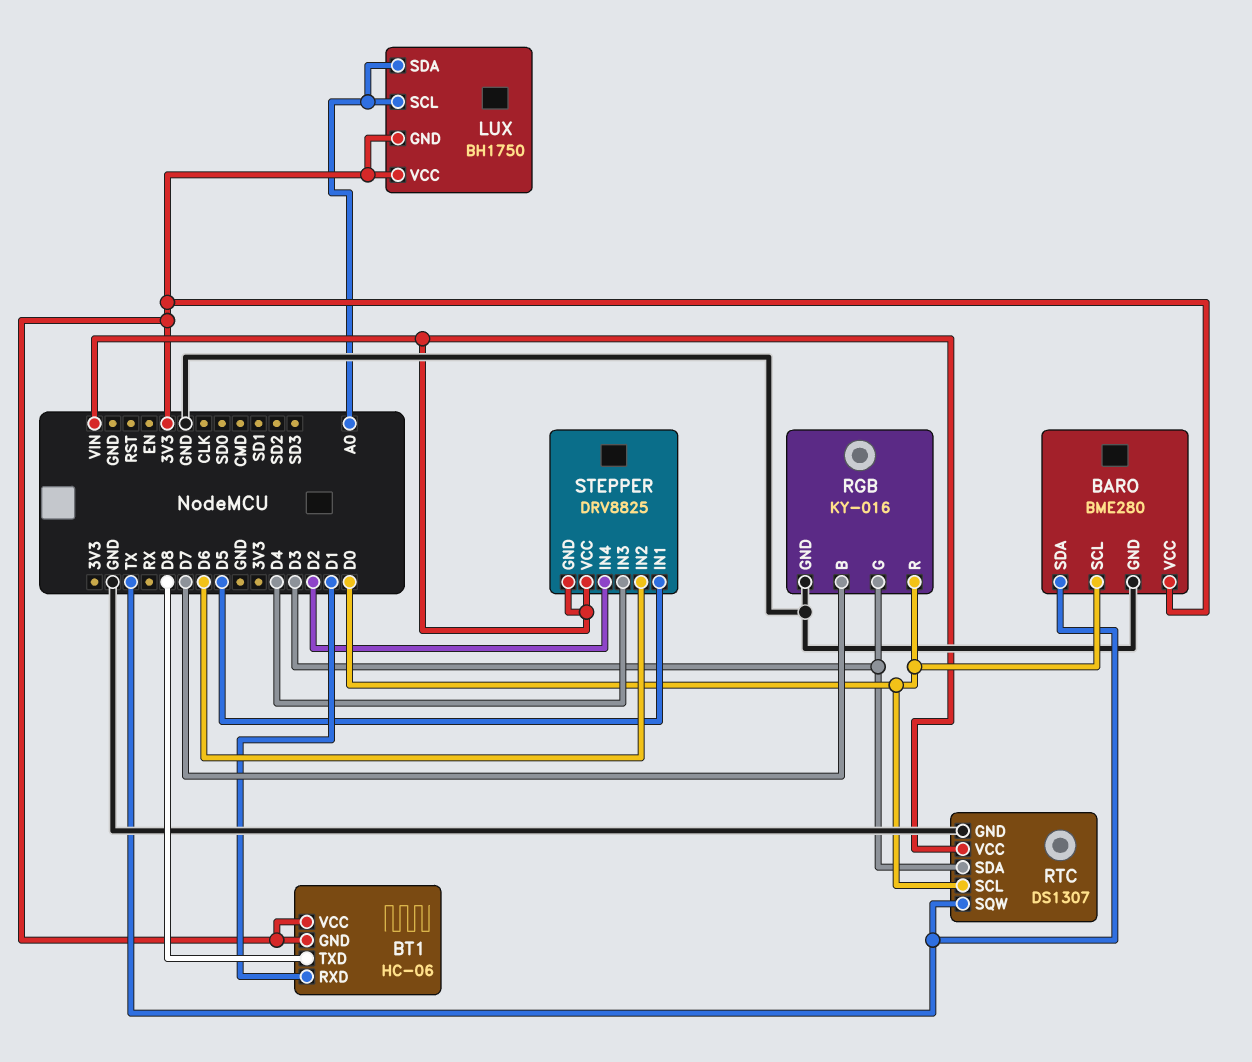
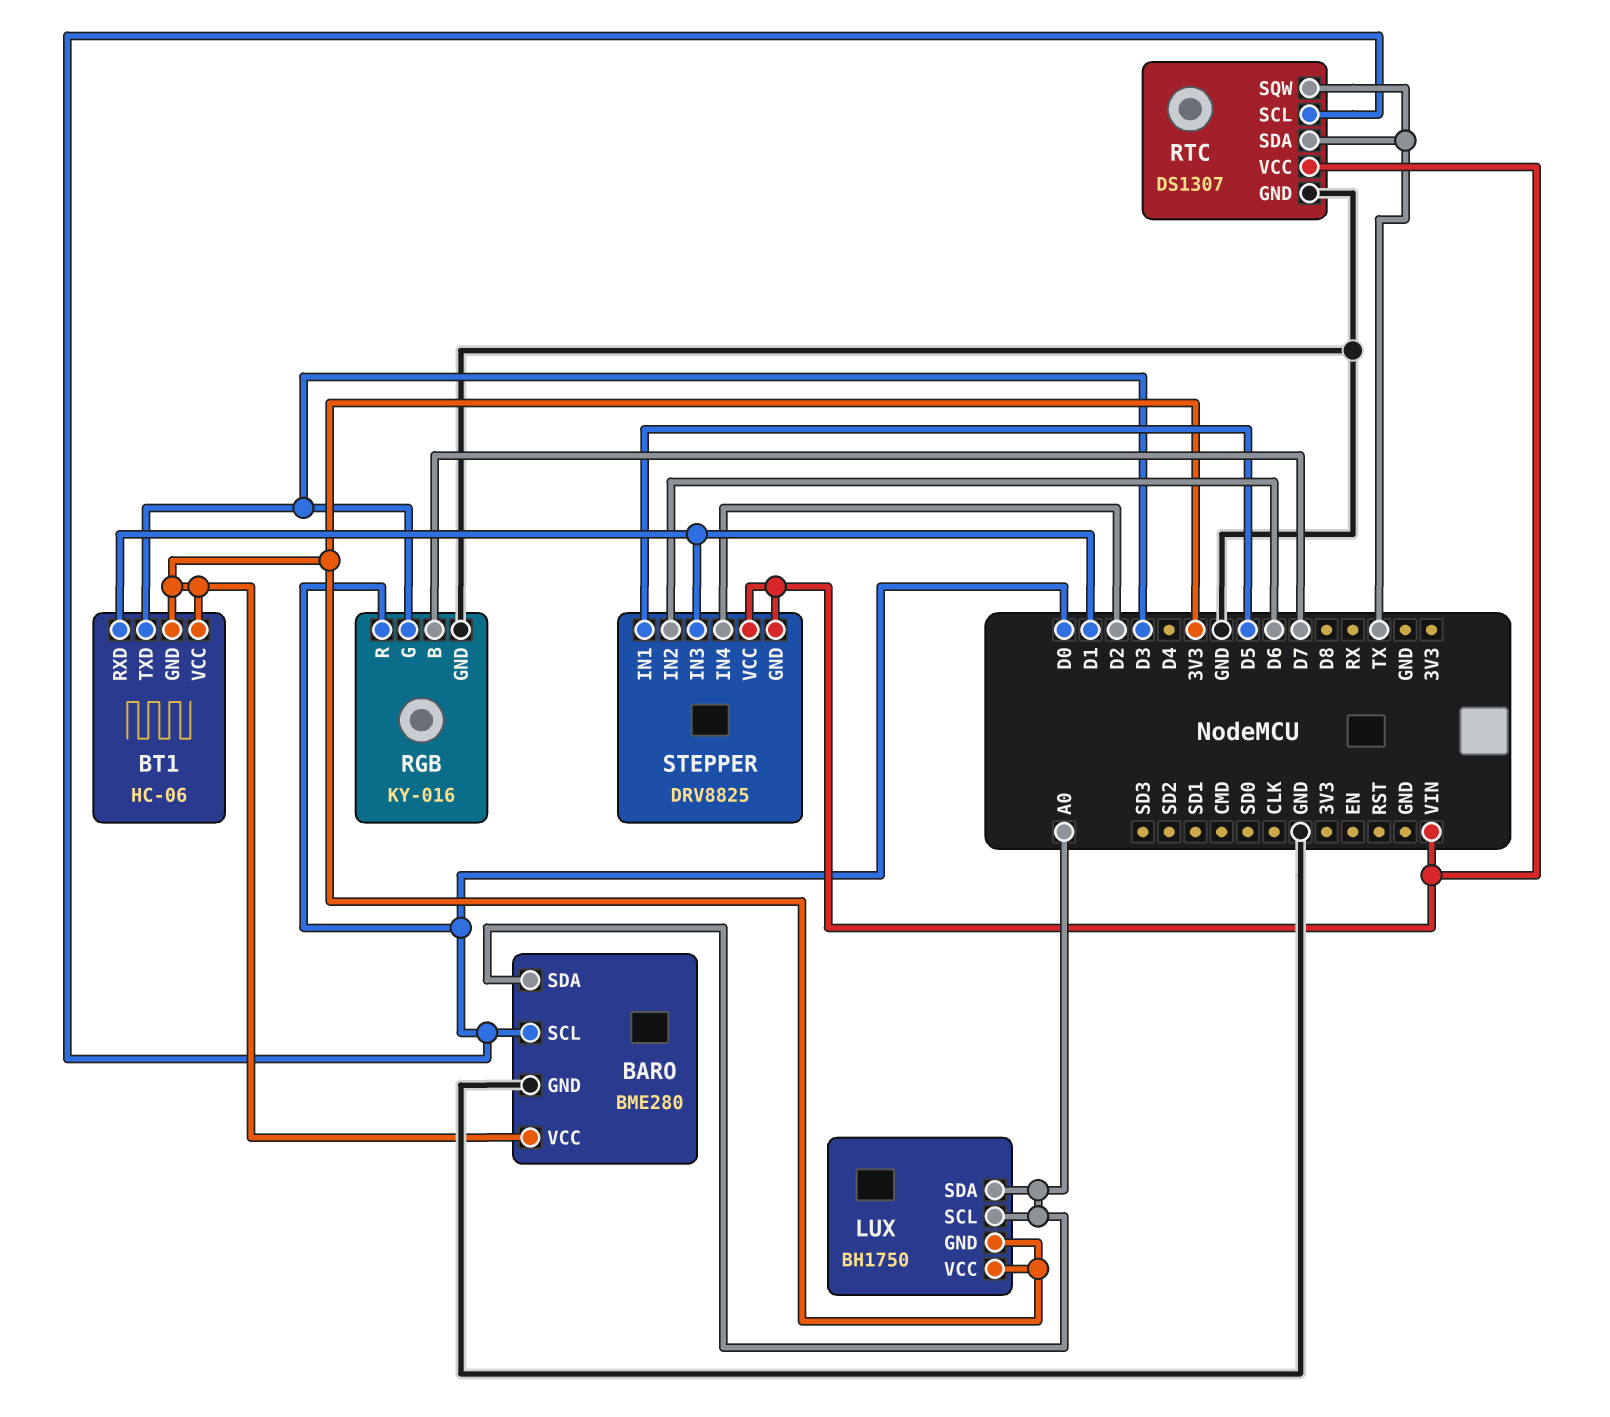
BARO pin SDA: TX -> A0
BT1 pin TXD: D8 -> D3
RTC pin SDA: D3 -> TX
STEPPER pin IN3: D4 -> D1

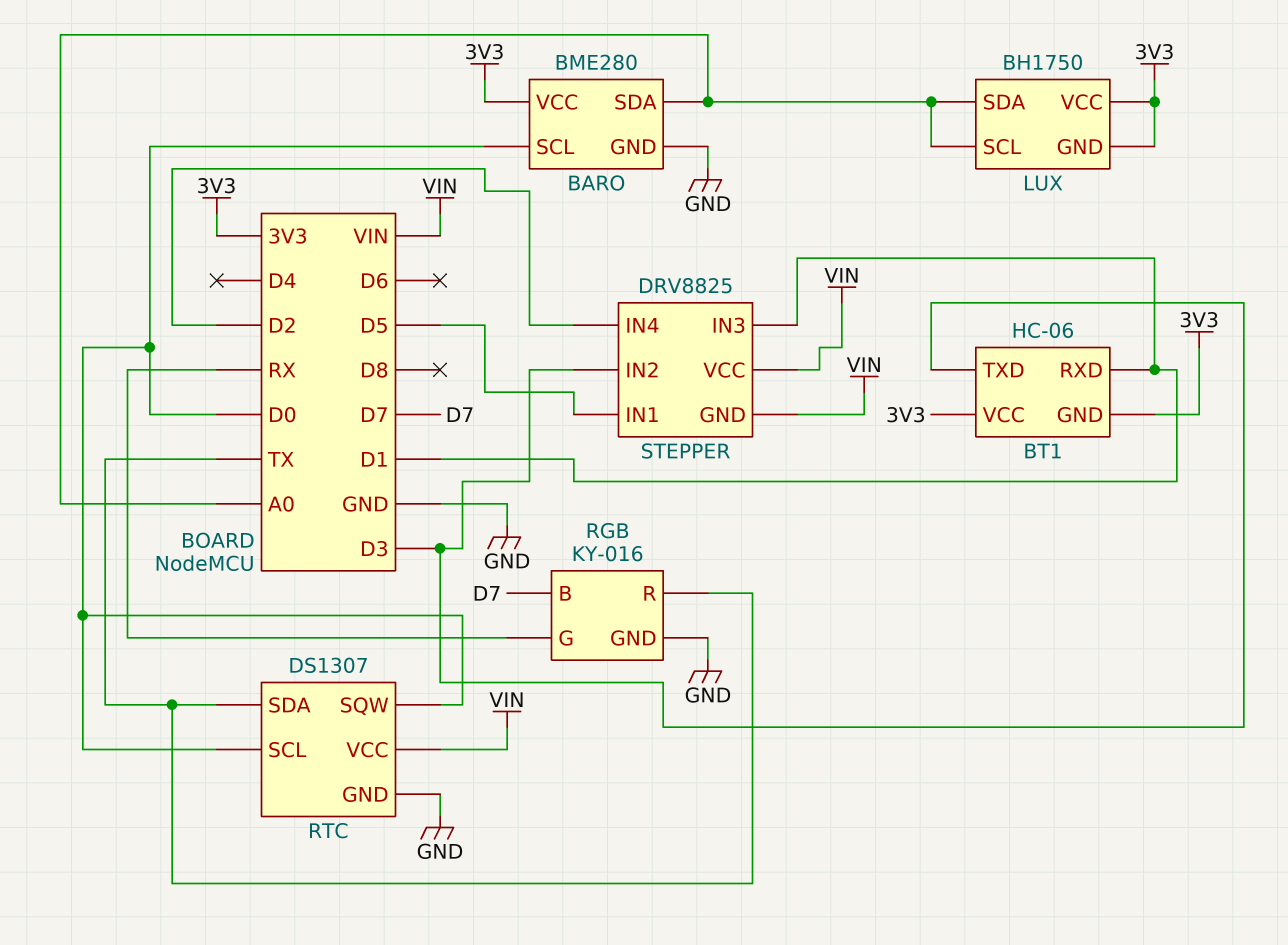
RGB pin G: D3 -> RX
RGB pin R: D0 -> TX
RTC pin SQW: TX -> D0
STEPPER pin IN2: D6 -> D3

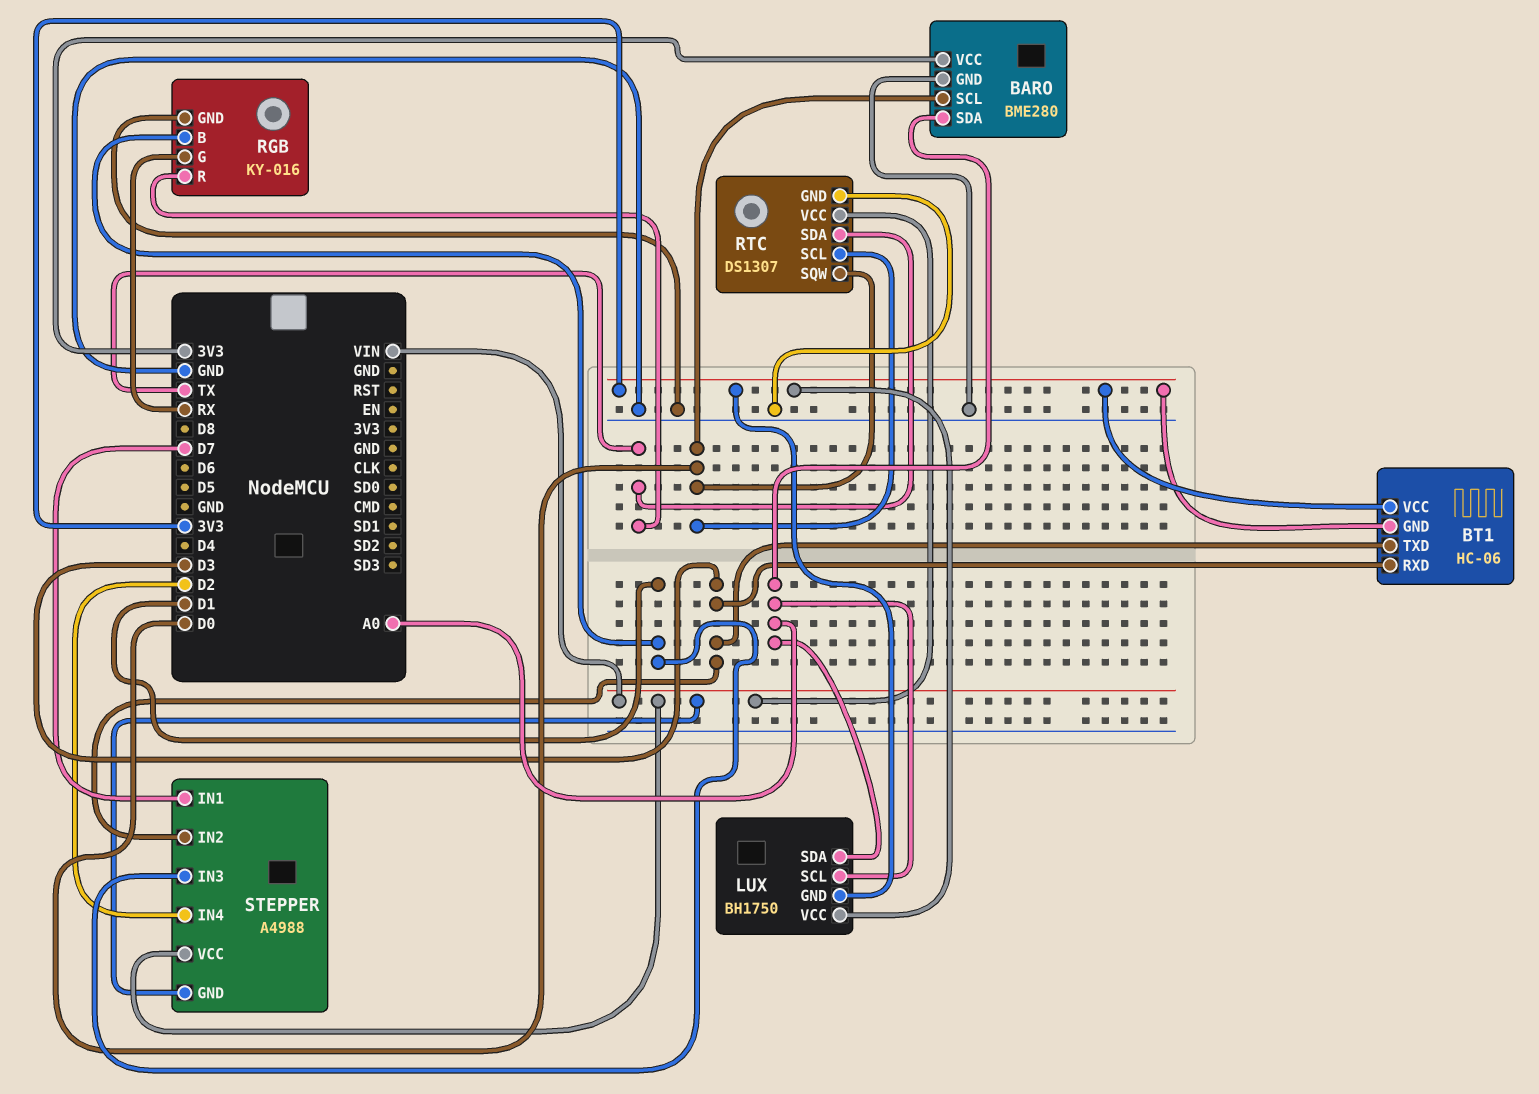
BT1 pin RXD: D1 -> D3
RGB pin B: D7 -> D1
STEPPER: DRV8825 -> A4988
STEPPER pin IN1: D5 -> D7

